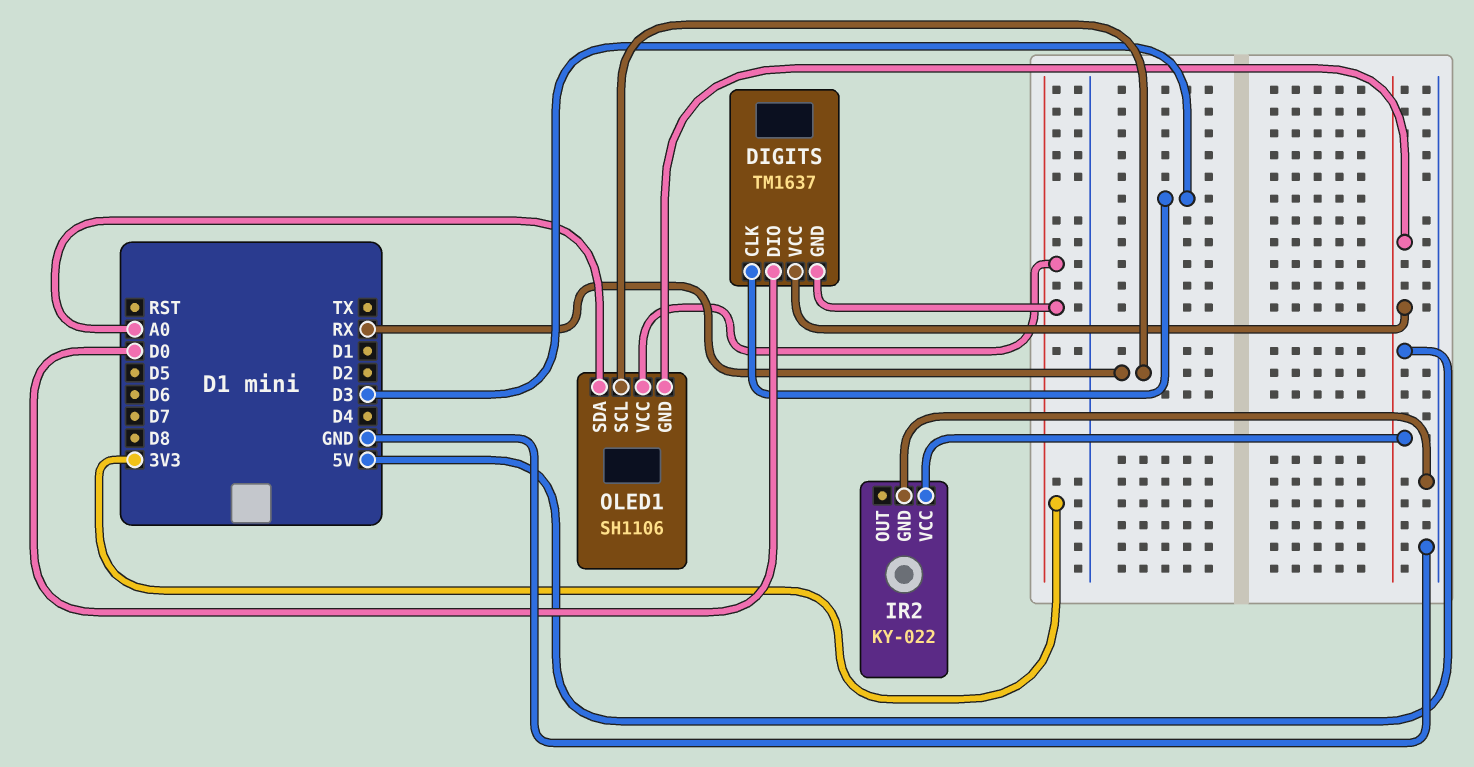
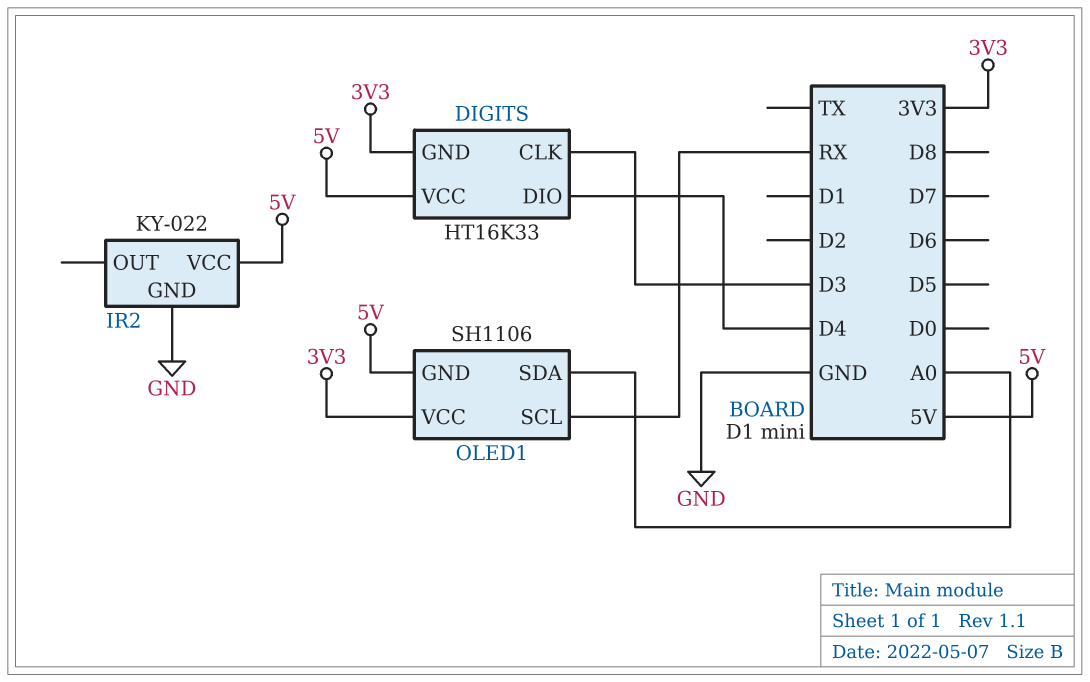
DIGITS: TM1637 -> HT16K33
DIGITS pin DIO: D0 -> D4

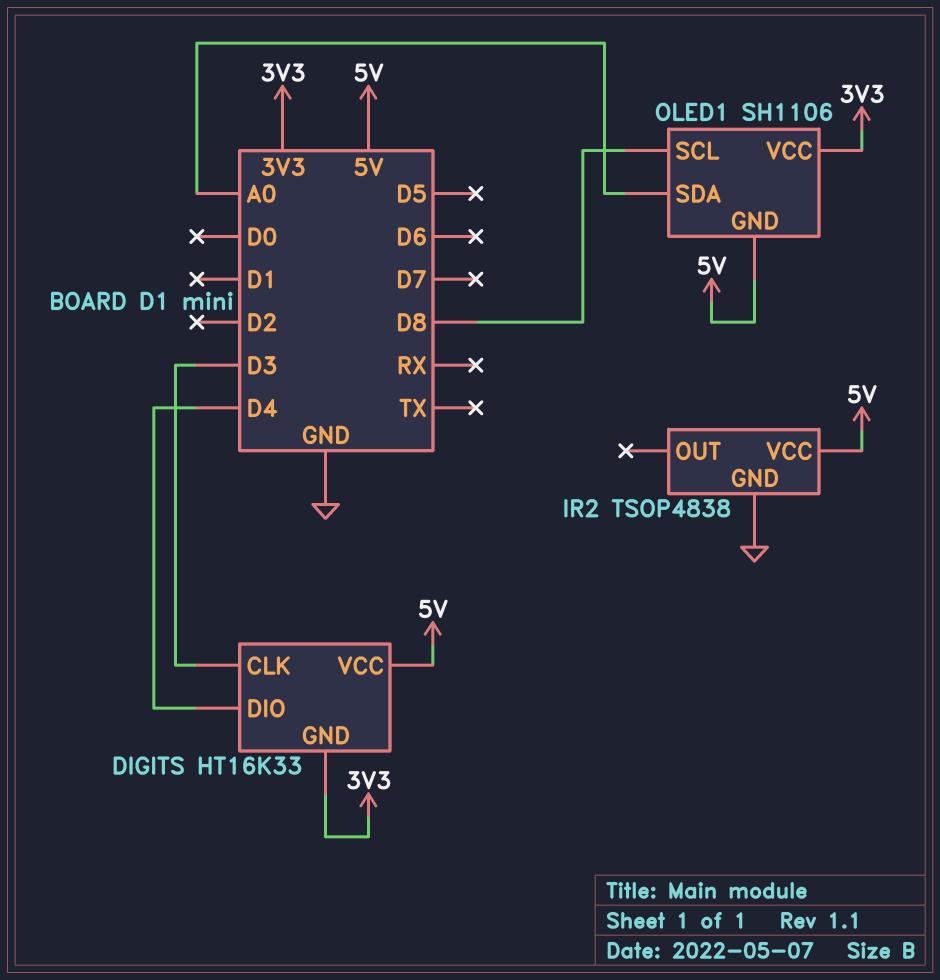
IR2: KY-022 -> TSOP4838
OLED1 pin SCL: RX -> D8

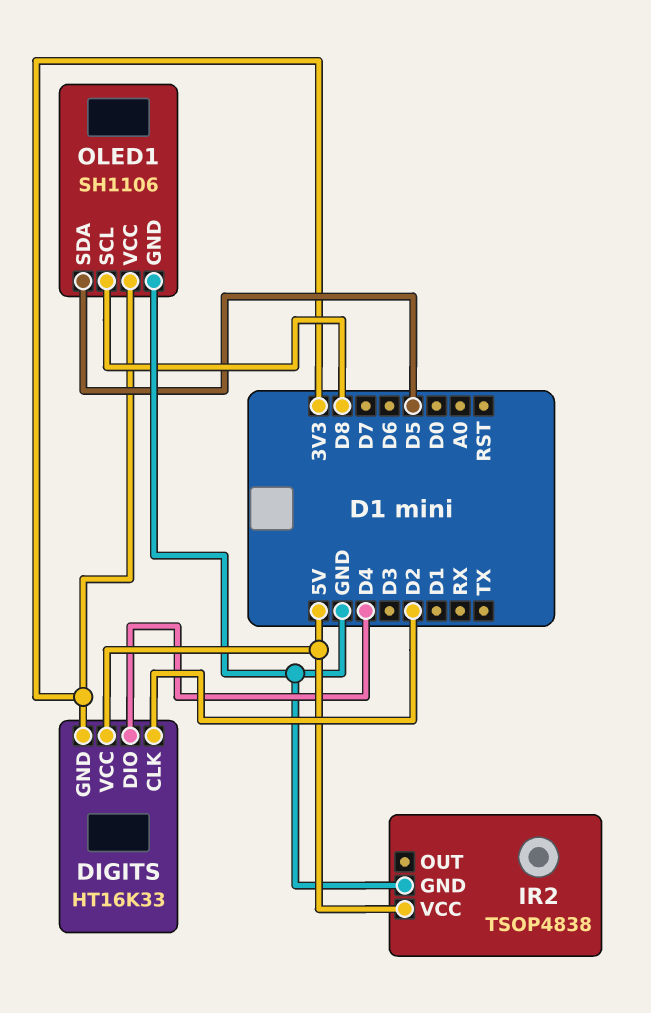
DIGITS pin CLK: D3 -> D2
OLED1 pin GND: 5V -> GND
OLED1 pin SDA: A0 -> D5

